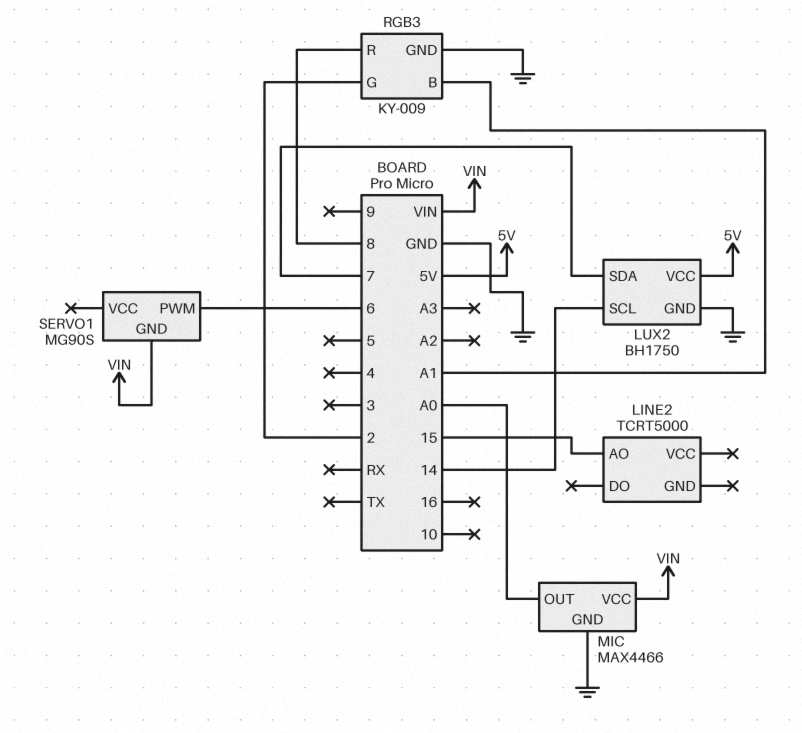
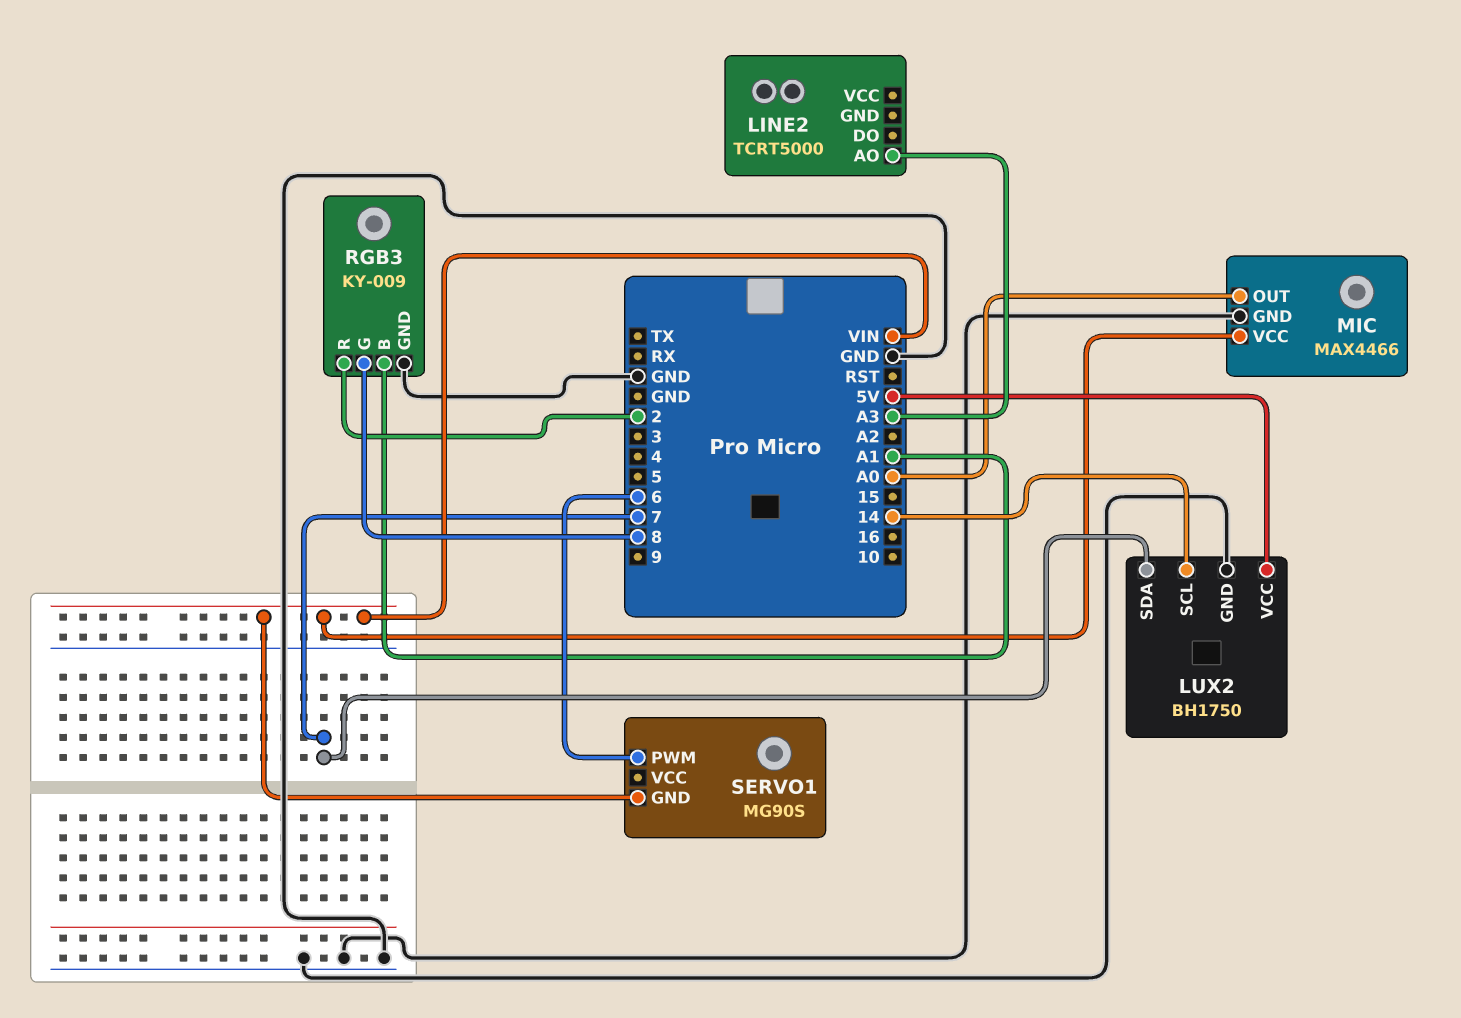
LINE2 pin AO: 15 -> A3
RGB3 pin G: 2 -> 8
RGB3 pin R: 8 -> 2

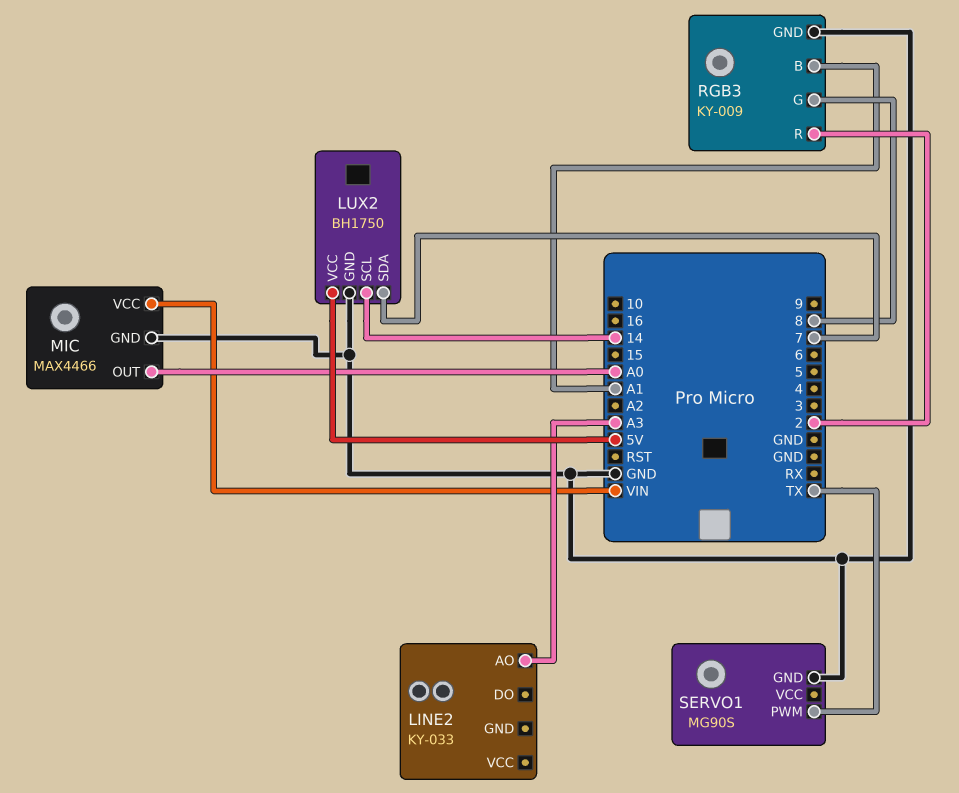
LINE2: TCRT5000 -> KY-033
SERVO1 pin GND: VIN -> GND
SERVO1 pin PWM: 6 -> TX

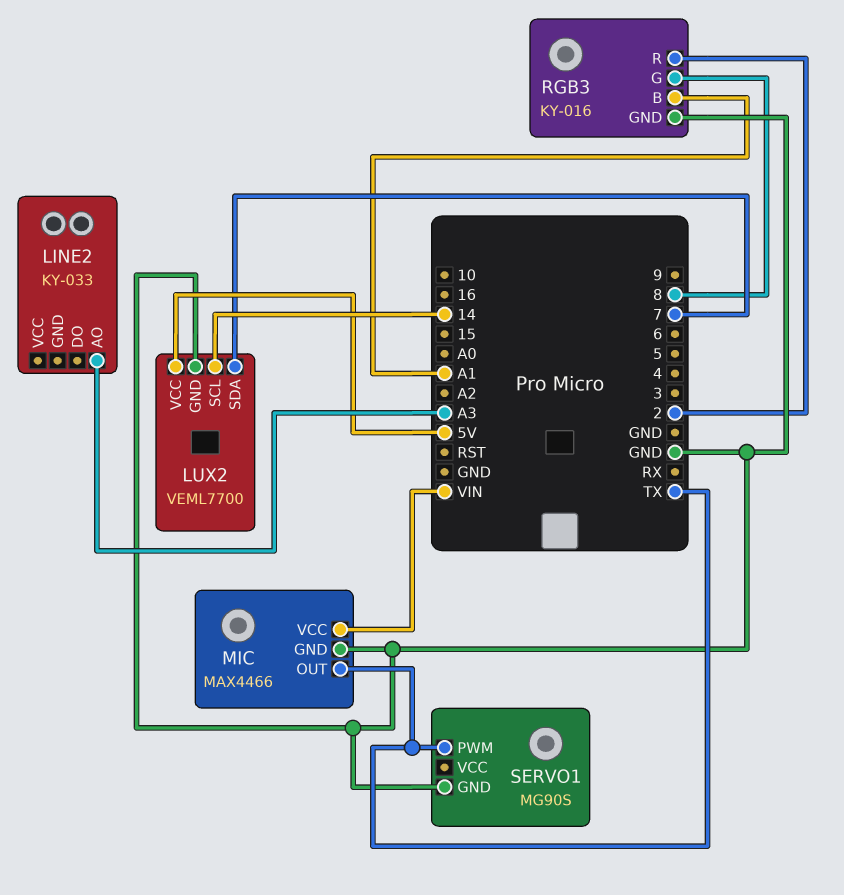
LUX2: BH1750 -> VEML7700
MIC pin OUT: A0 -> TX
RGB3: KY-009 -> KY-016

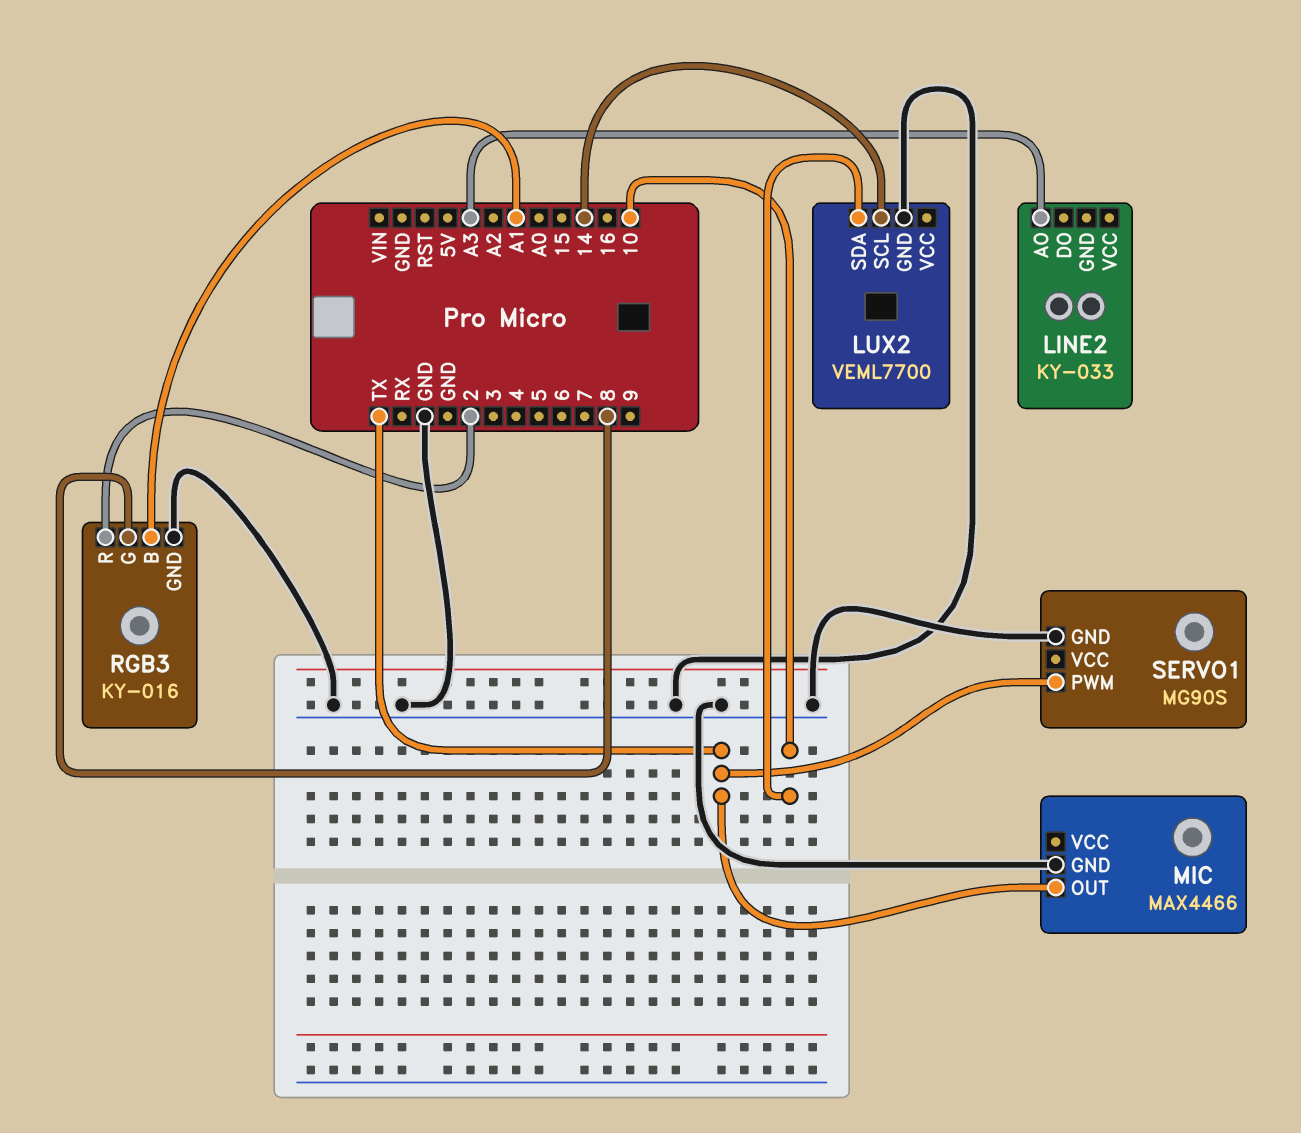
LUX2 pin SDA: 7 -> 10
LUX2 pin VCC: 5V -> none
MIC pin VCC: VIN -> none

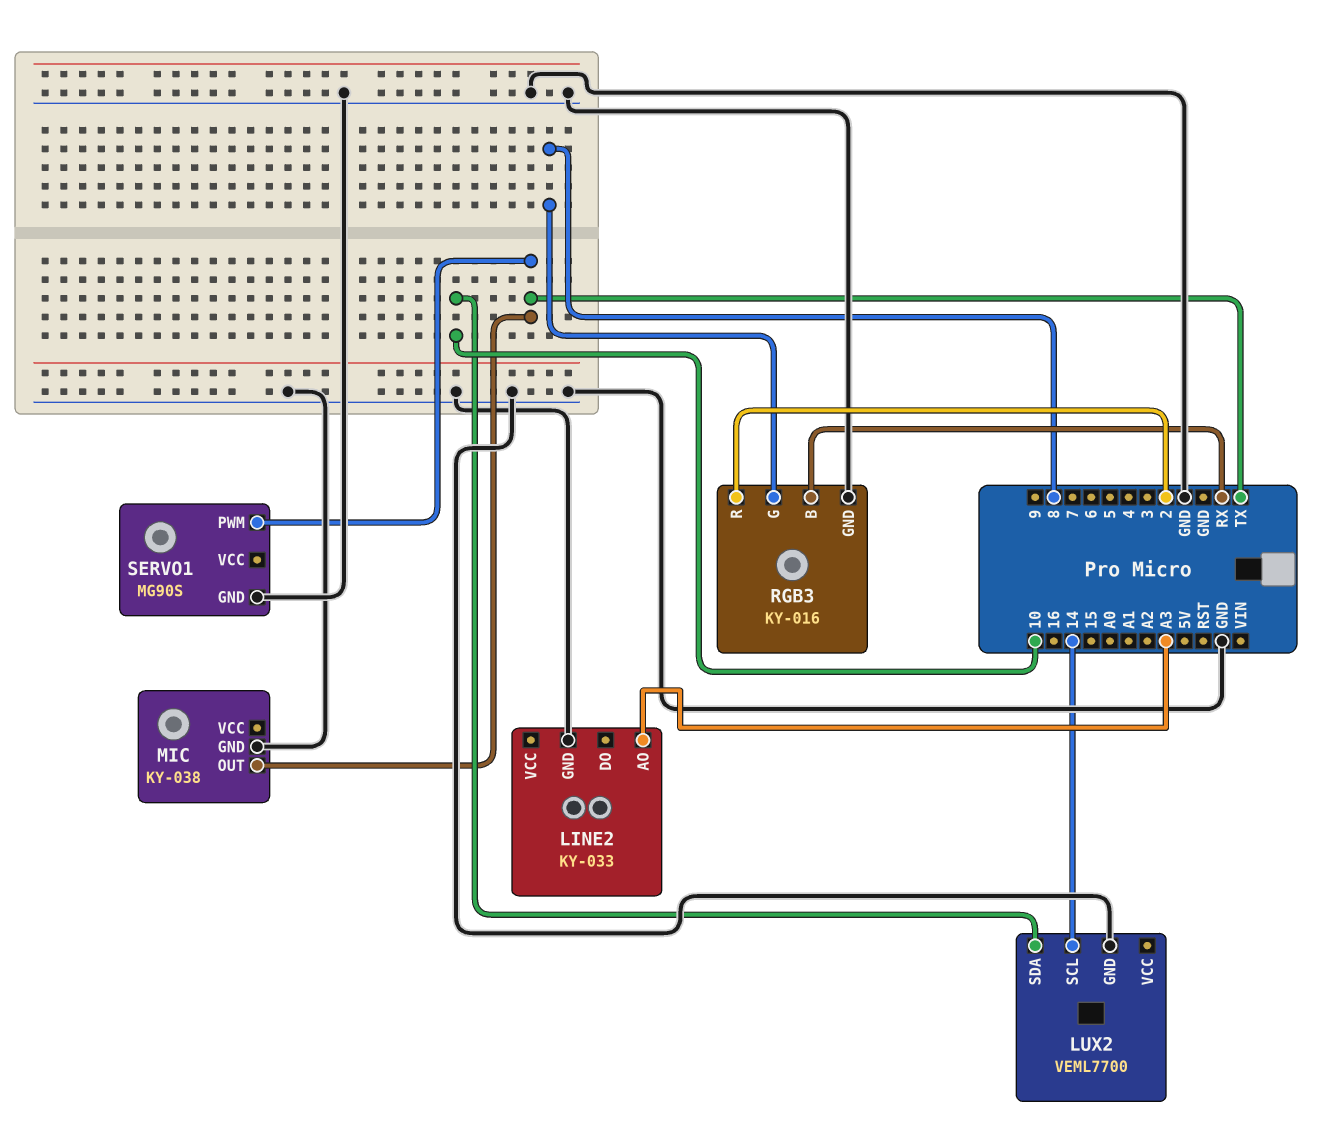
LINE2 pin GND: none -> GND
MIC: MAX4466 -> KY-038
RGB3 pin B: A1 -> RX

